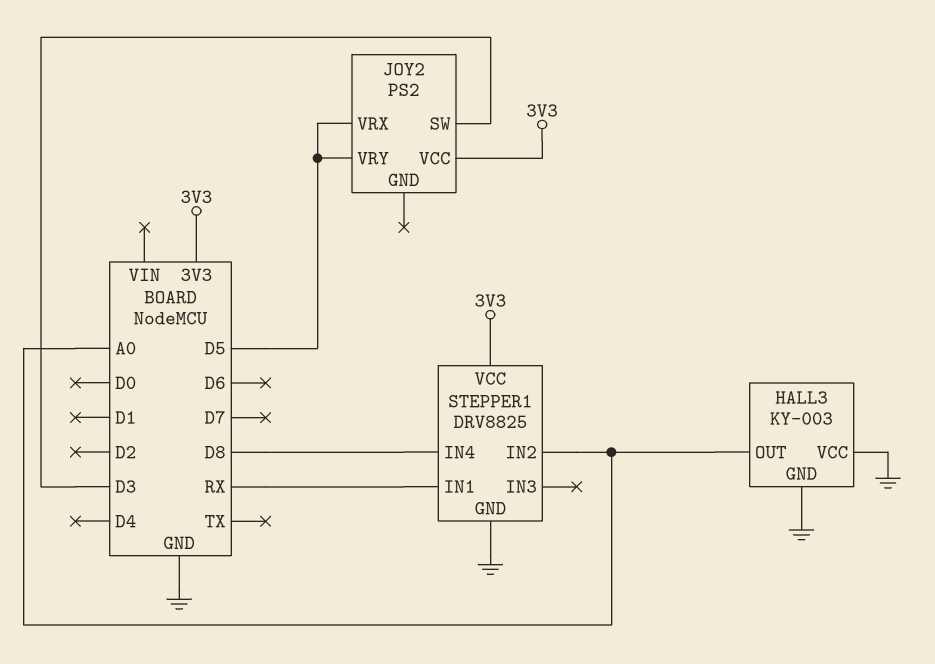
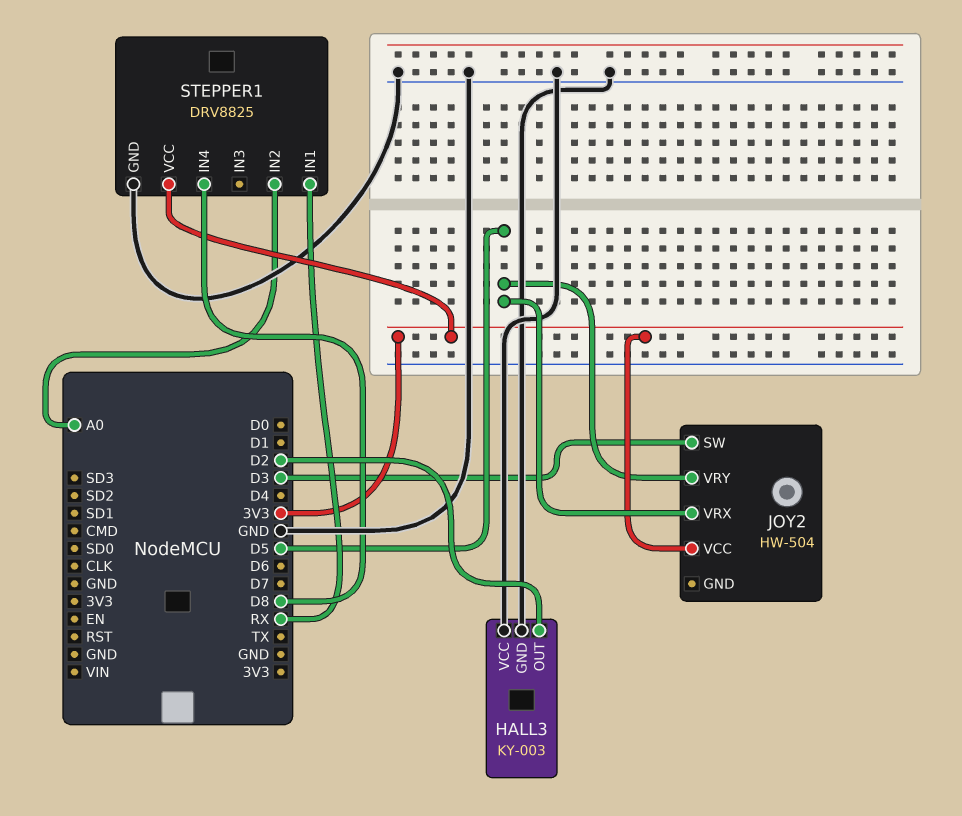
HALL3 pin OUT: A0 -> D2
JOY2: PS2 -> HW-504

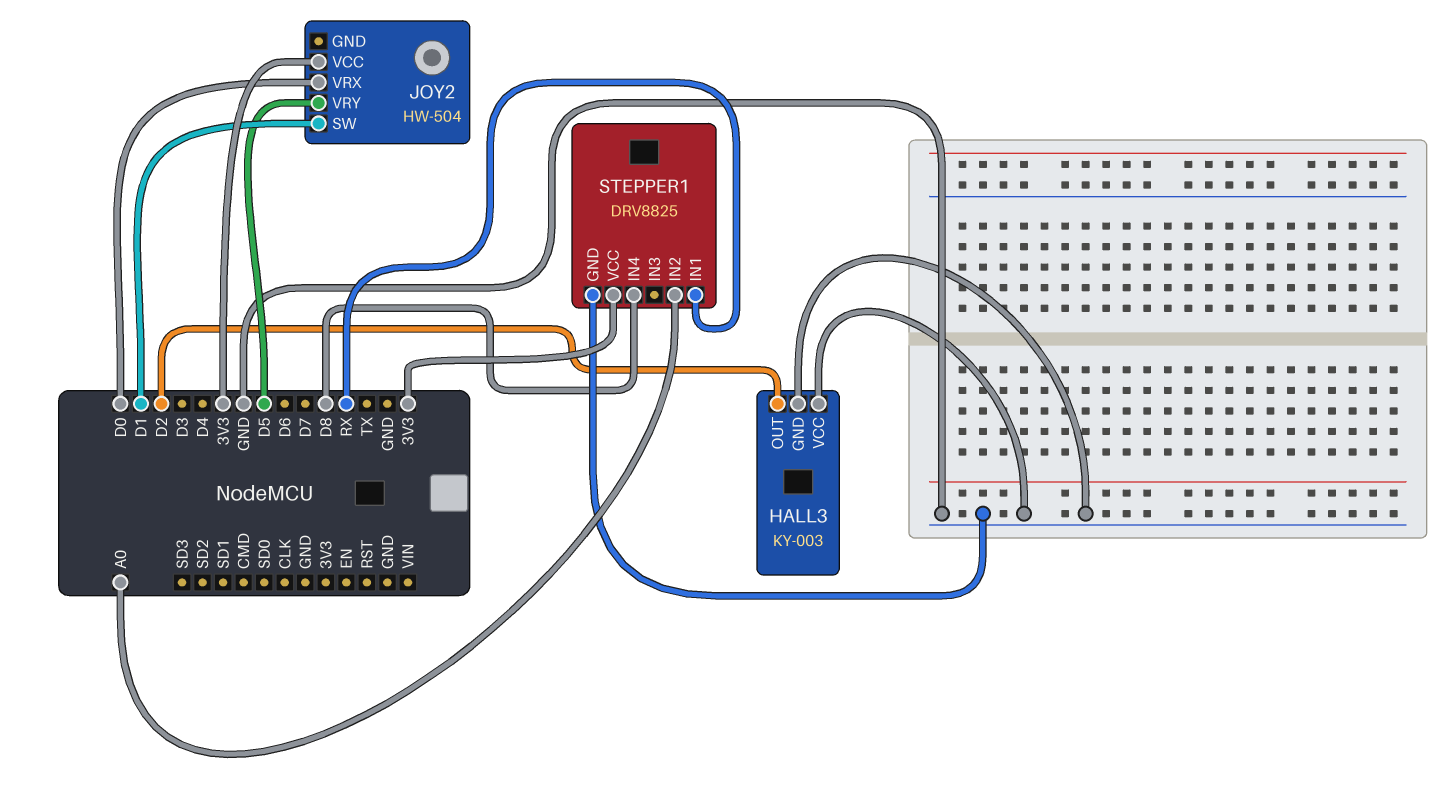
JOY2 pin SW: D3 -> D1
JOY2 pin VRX: D5 -> D0

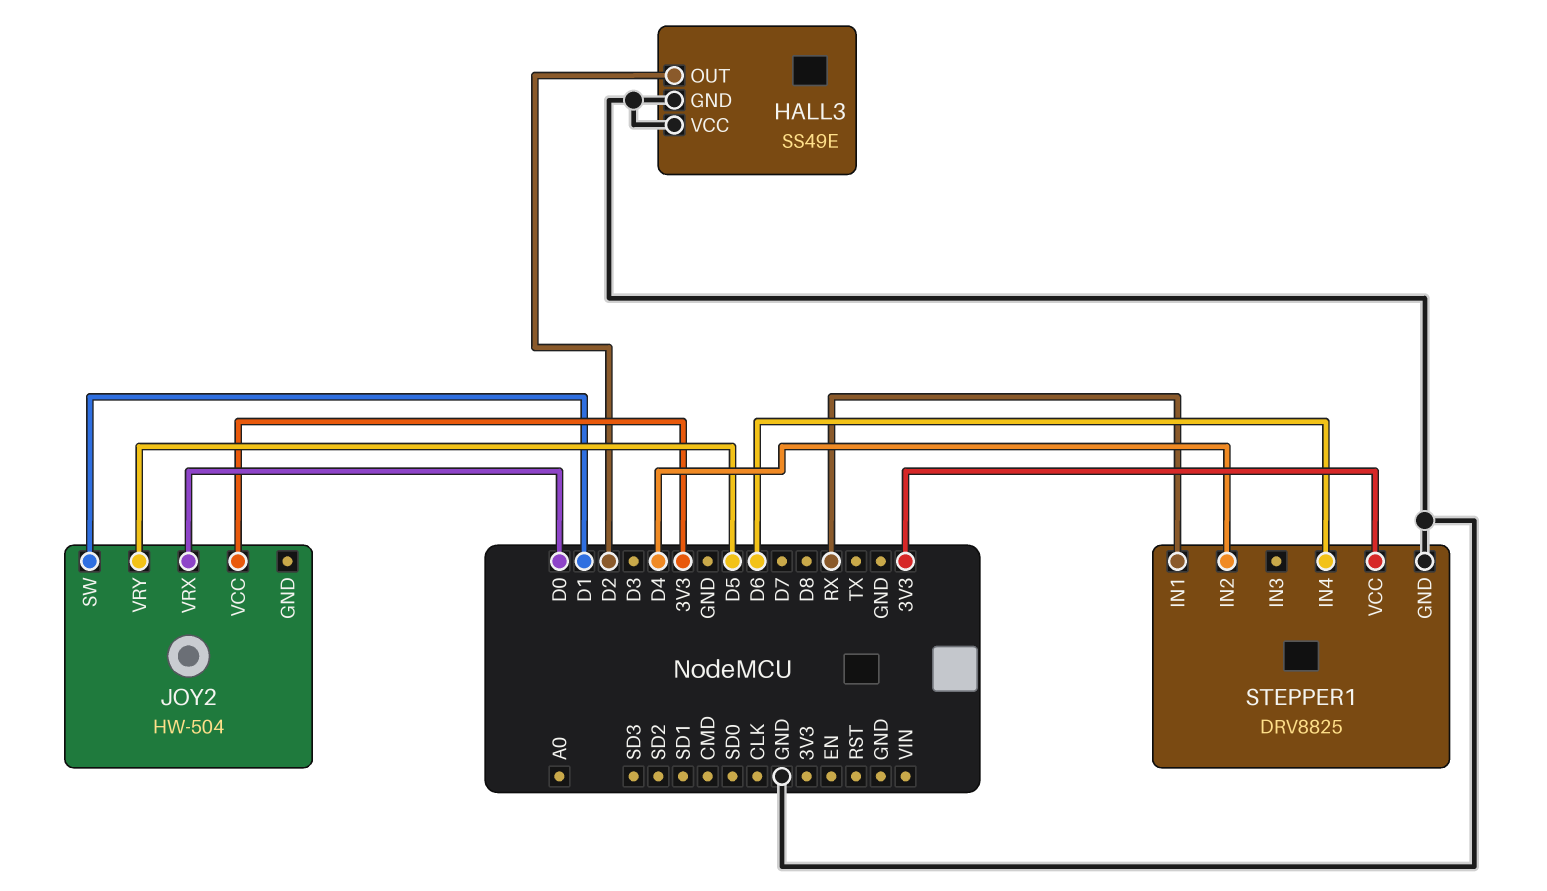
HALL3: KY-003 -> SS49E
STEPPER1 pin IN2: A0 -> D4
STEPPER1 pin IN4: D8 -> D6

